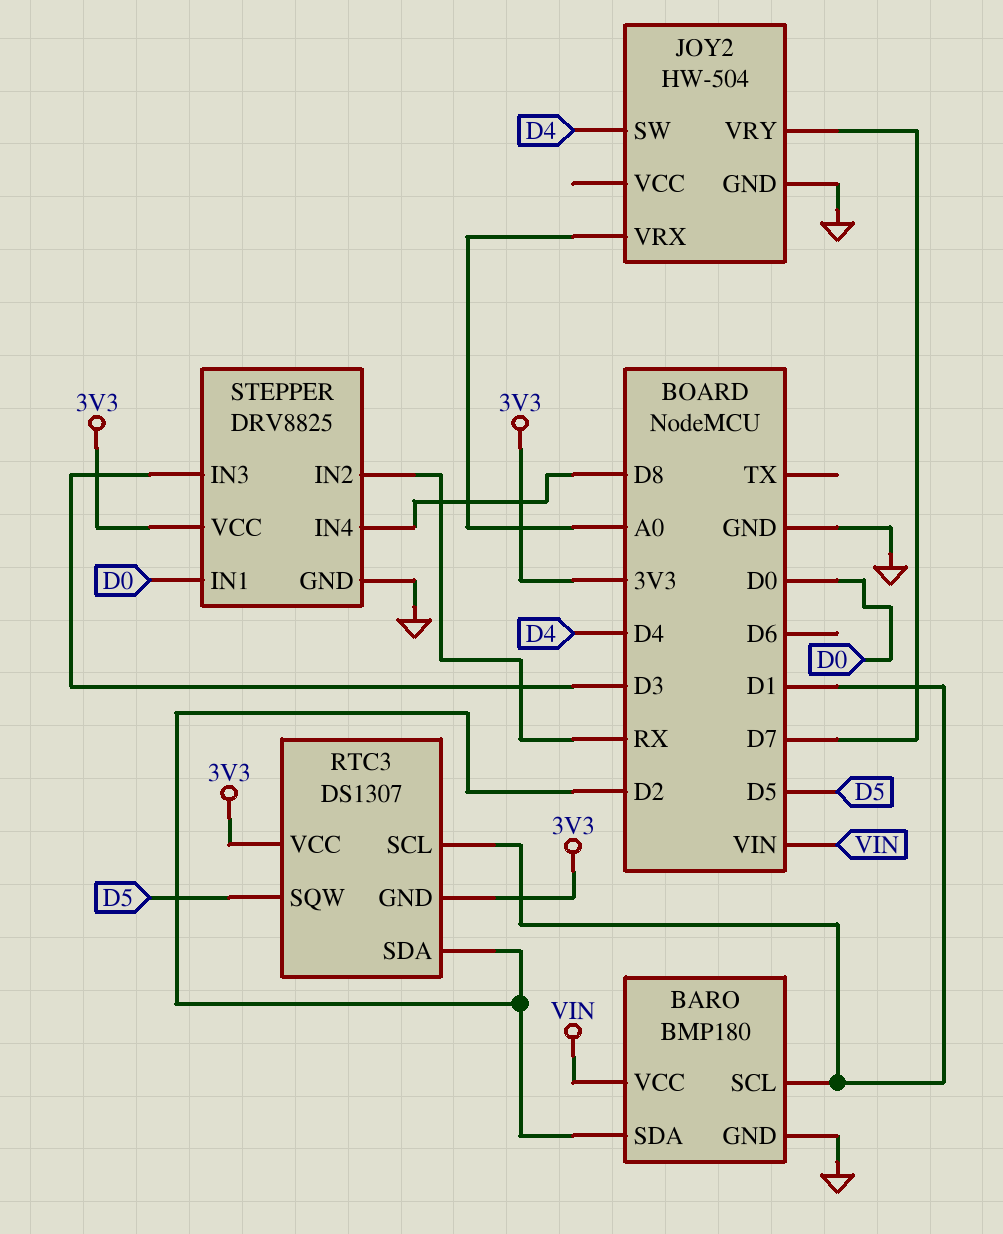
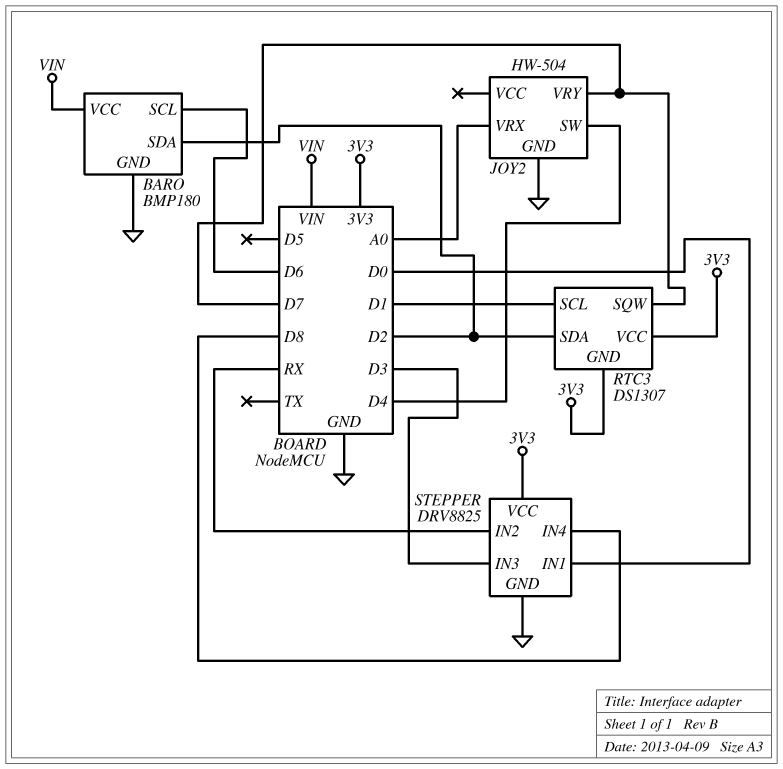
BARO pin SCL: D1 -> D6
RTC3 pin SQW: D5 -> D7

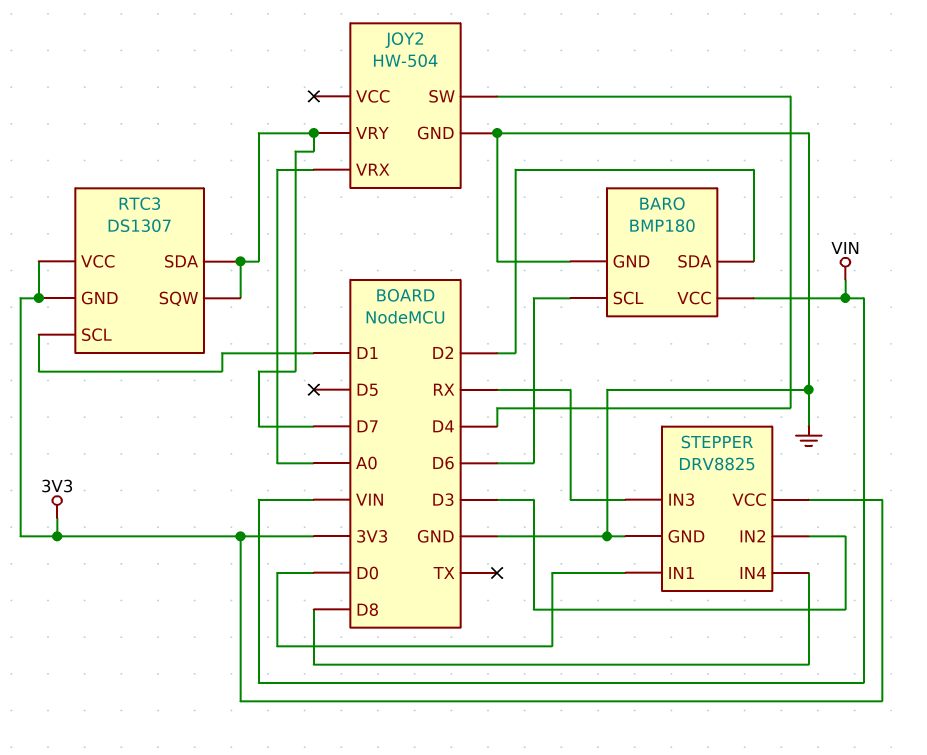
RTC3 pin SDA: D2 -> D7
STEPPER pin IN2: RX -> D3
STEPPER pin IN3: D3 -> RX

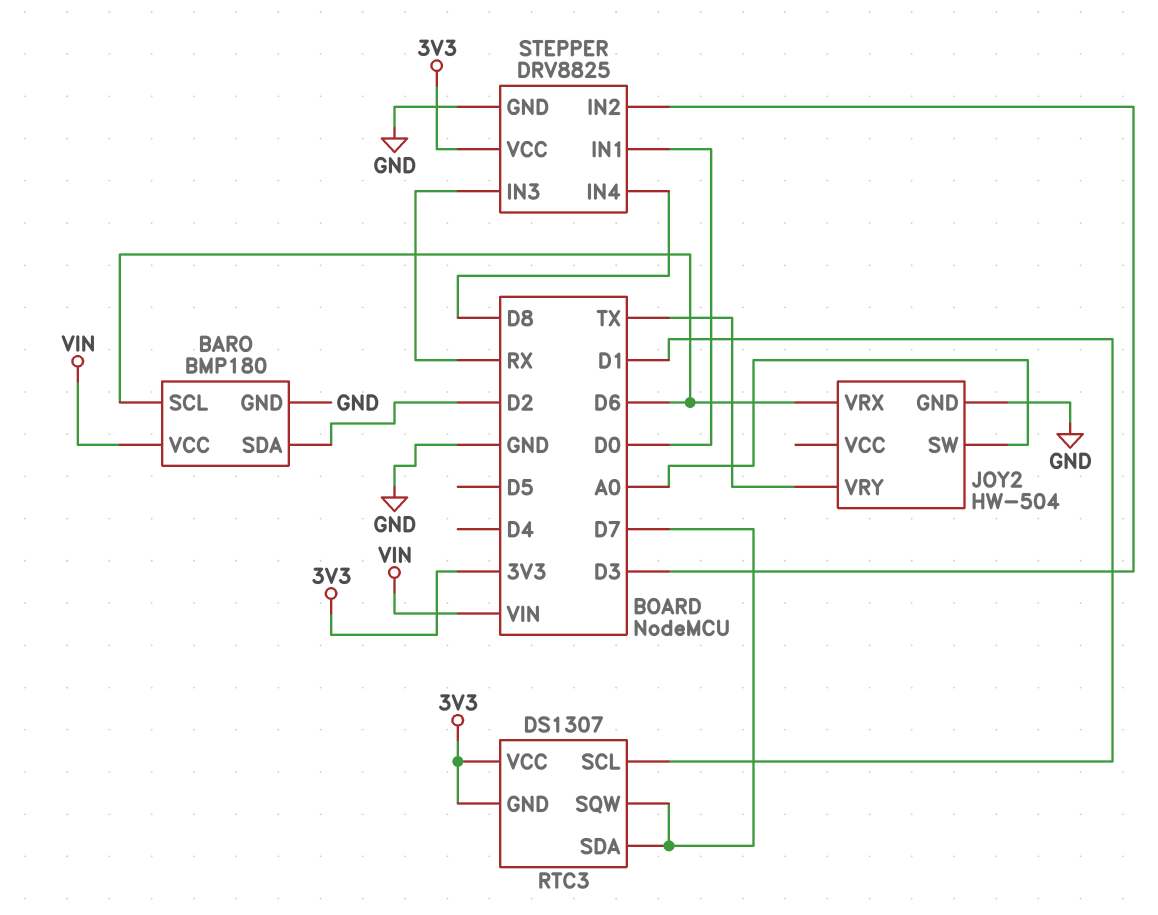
JOY2 pin SW: D4 -> A0
JOY2 pin VRX: A0 -> D6
JOY2 pin VRY: D7 -> TX

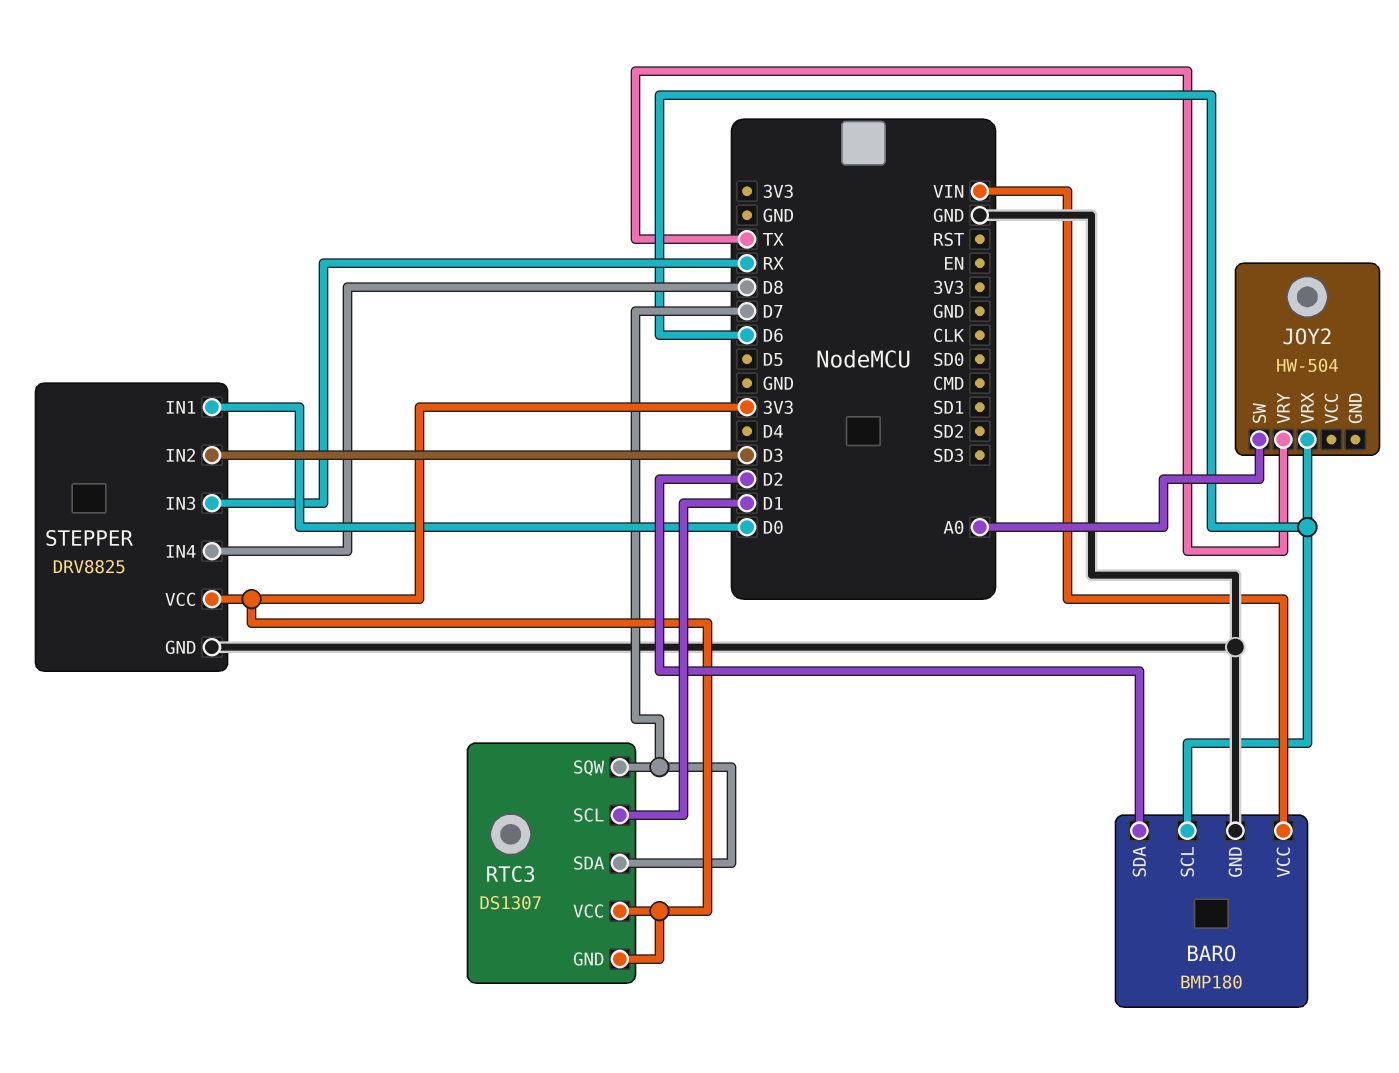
JOY2 pin GND: GND -> none

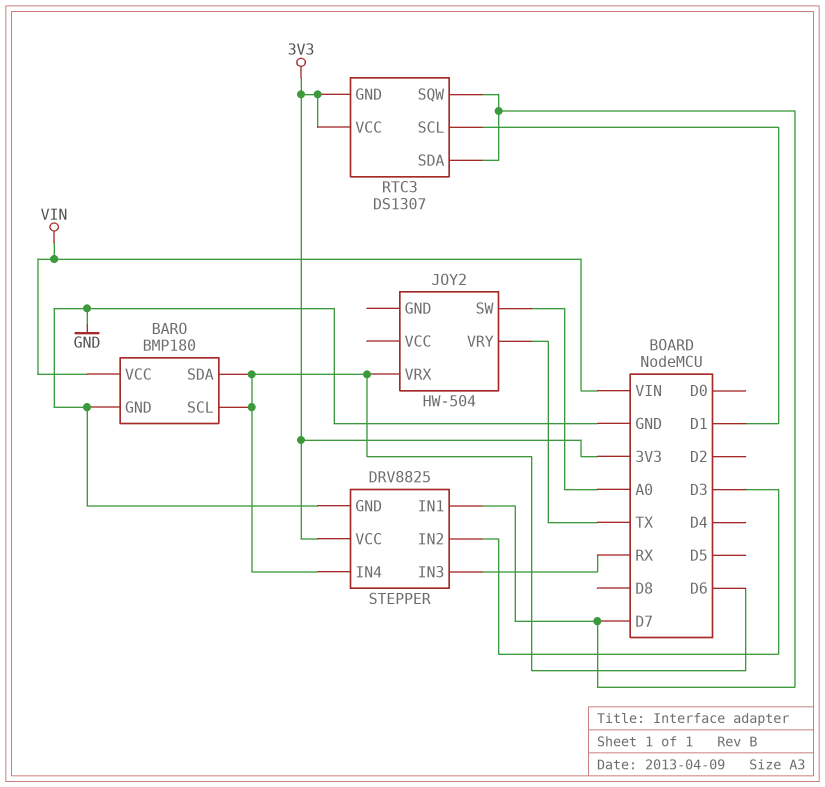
BARO pin SDA: D2 -> D6
STEPPER pin IN1: D0 -> D7
STEPPER pin IN4: D8 -> D6

